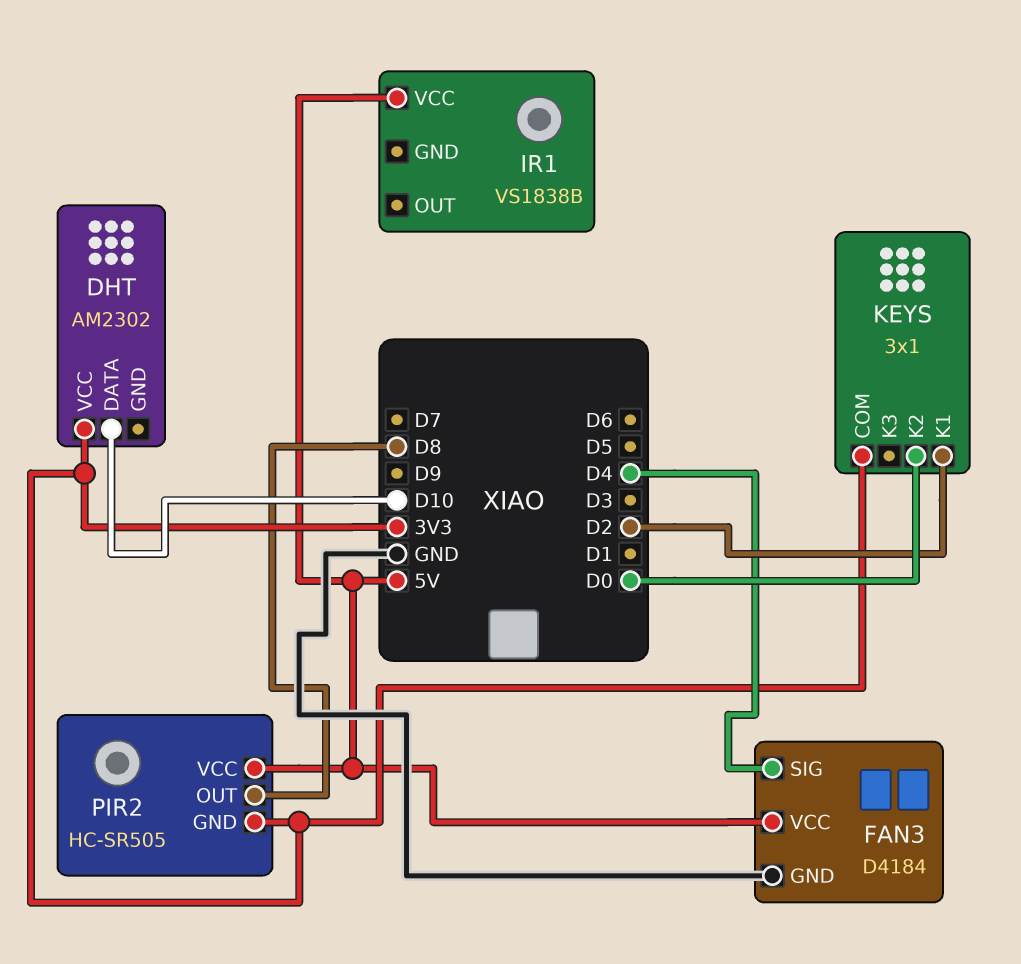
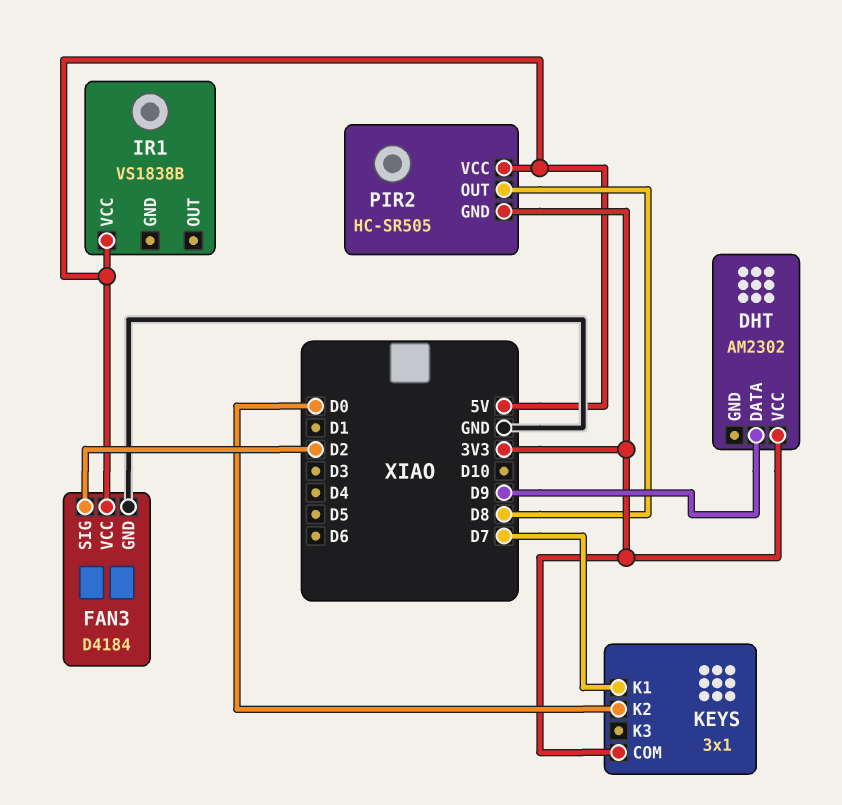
DHT pin DATA: D10 -> D9
FAN3 pin SIG: D4 -> D2
KEYS pin K1: D2 -> D7

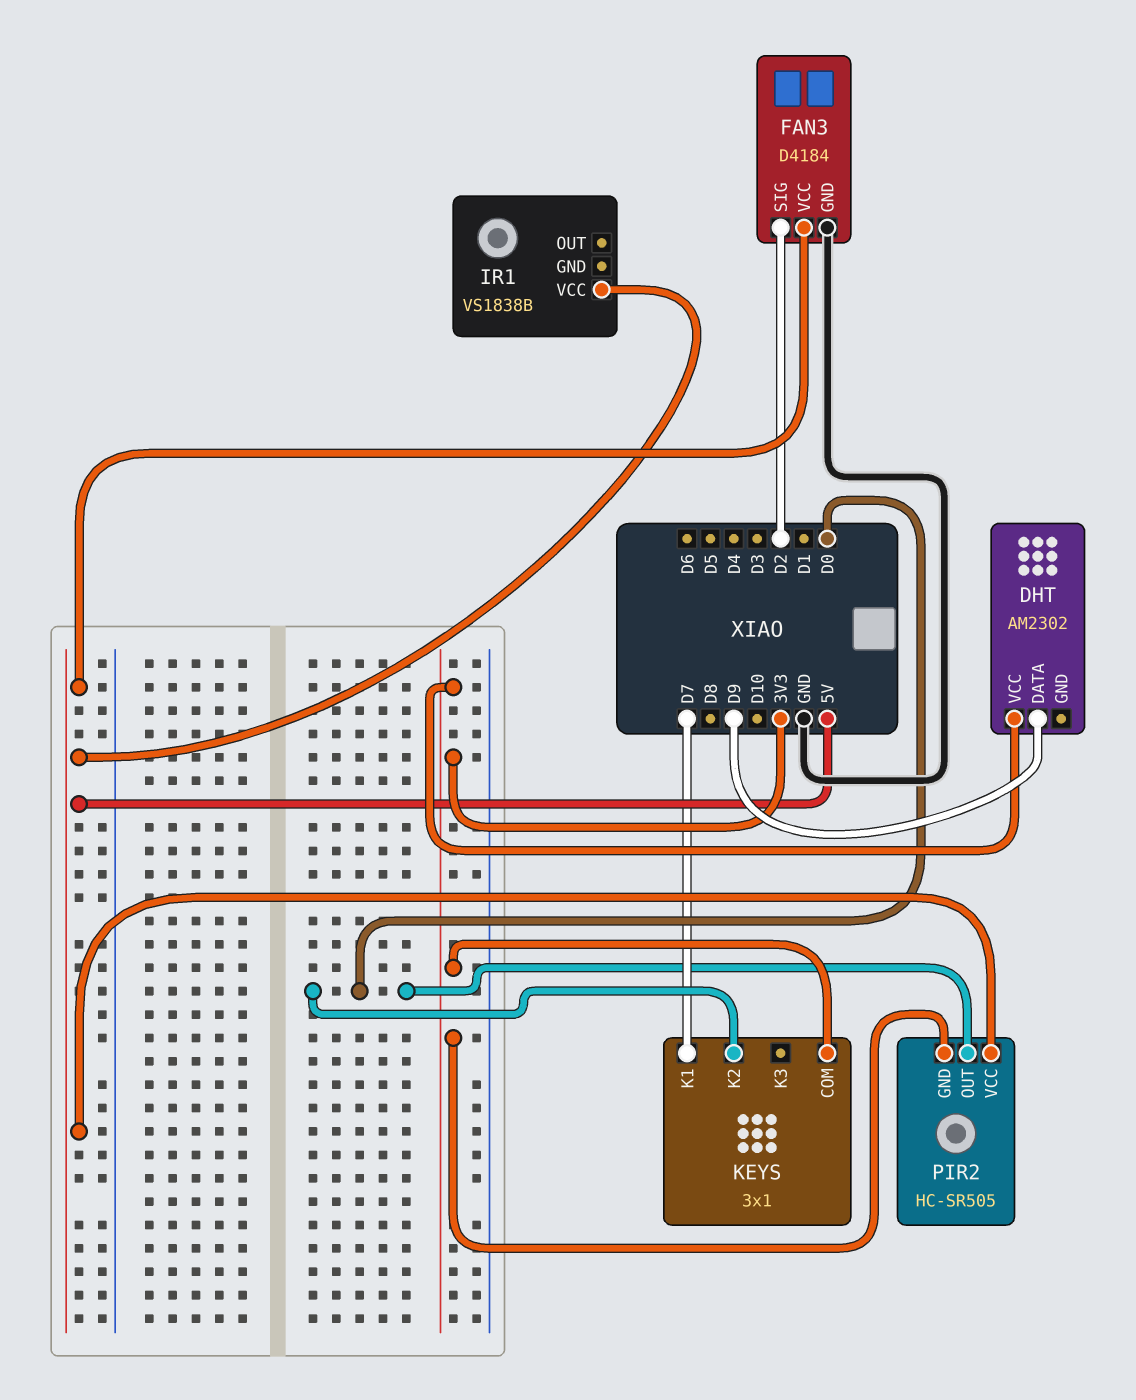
PIR2 pin OUT: D8 -> D0

